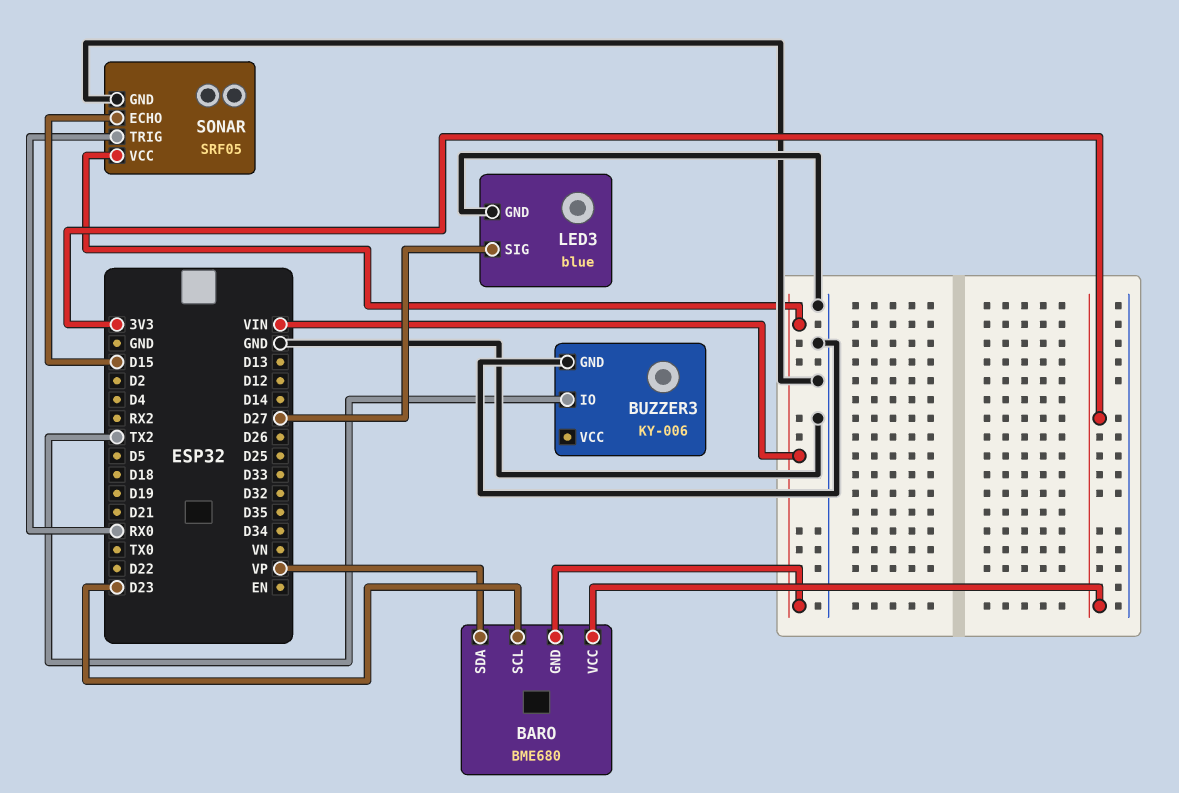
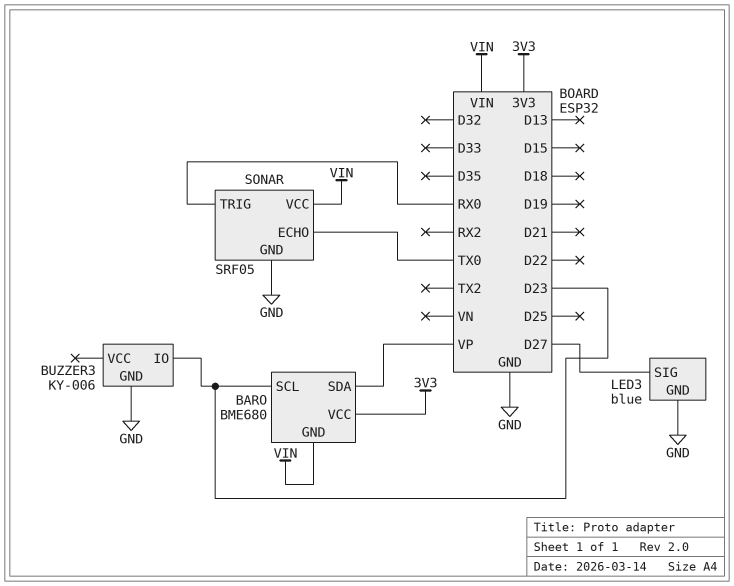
BUZZER3 pin IO: TX2 -> D23
SONAR pin ECHO: D15 -> TX0

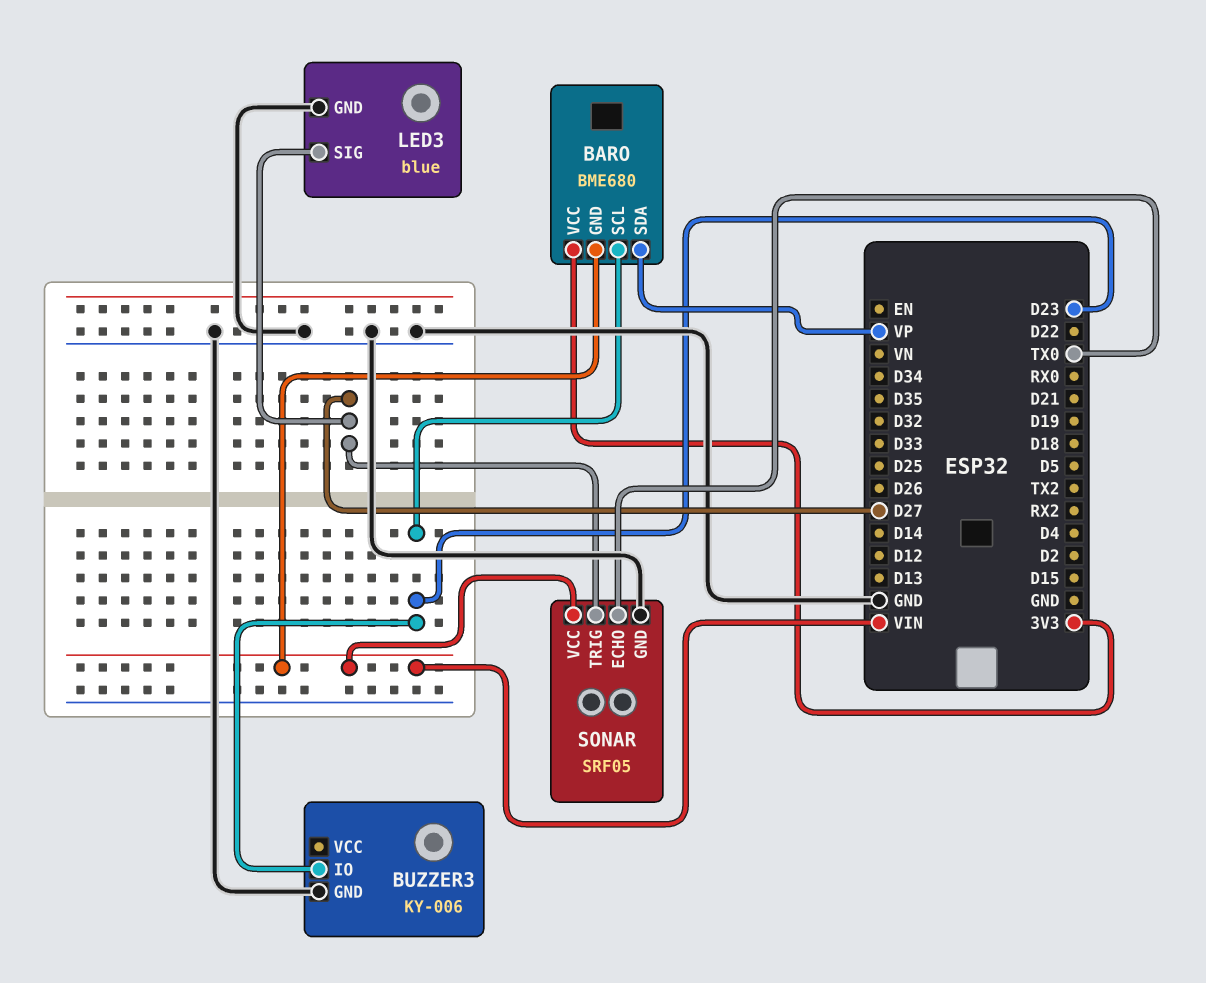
SONAR pin TRIG: RX0 -> D27

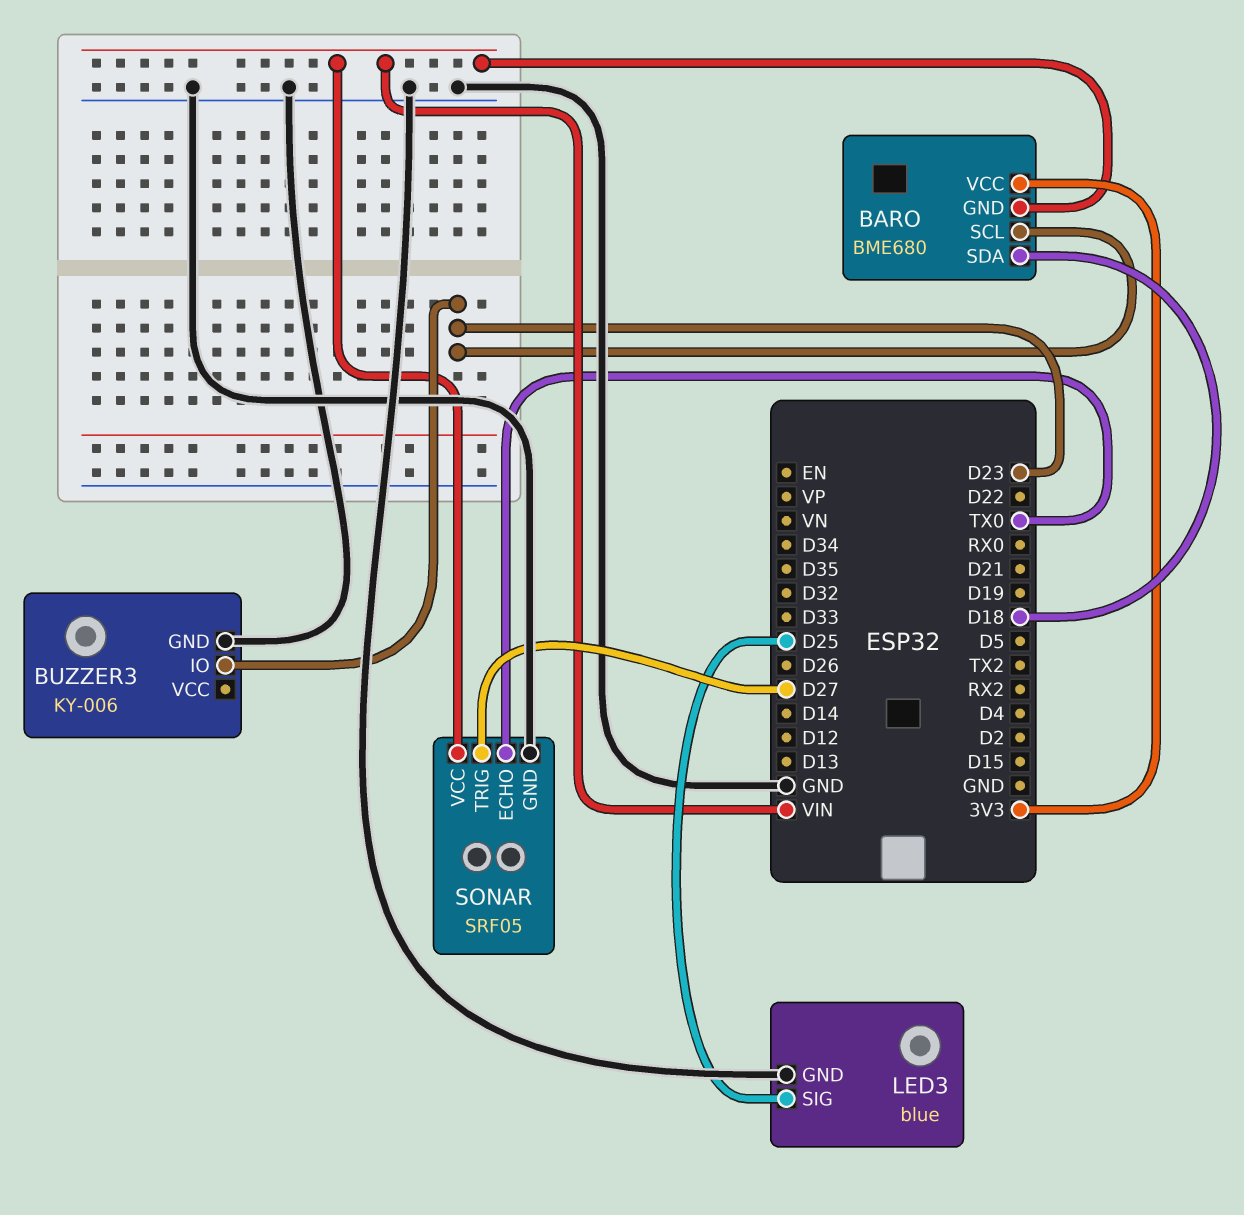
BARO pin SDA: VP -> D18
LED3 pin SIG: D27 -> D25

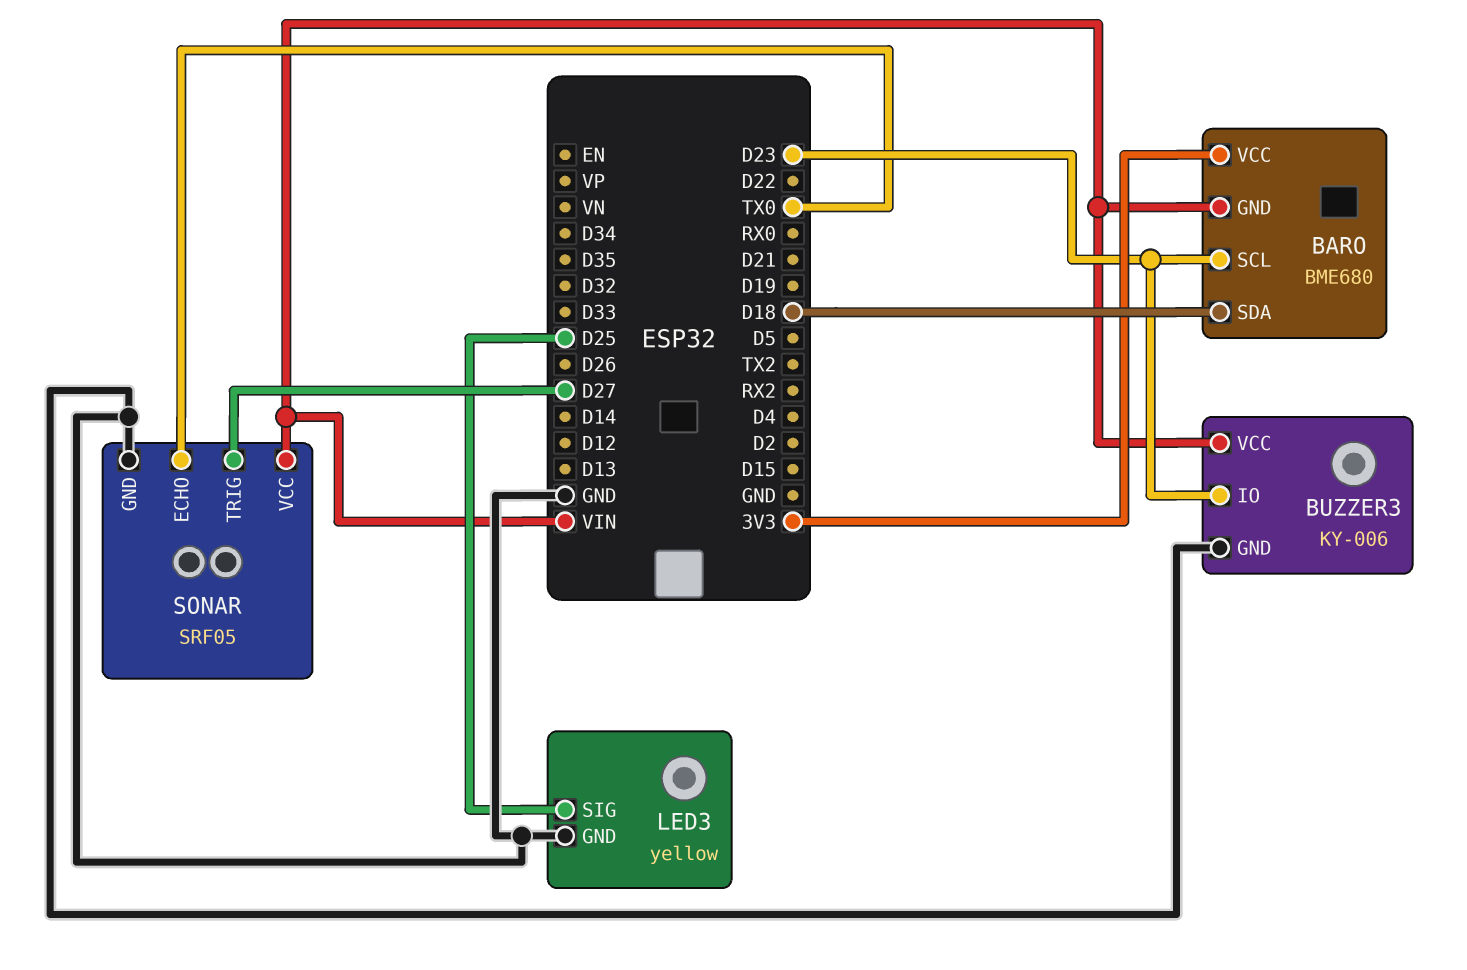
BUZZER3 pin VCC: none -> VIN
LED3: blue -> yellow

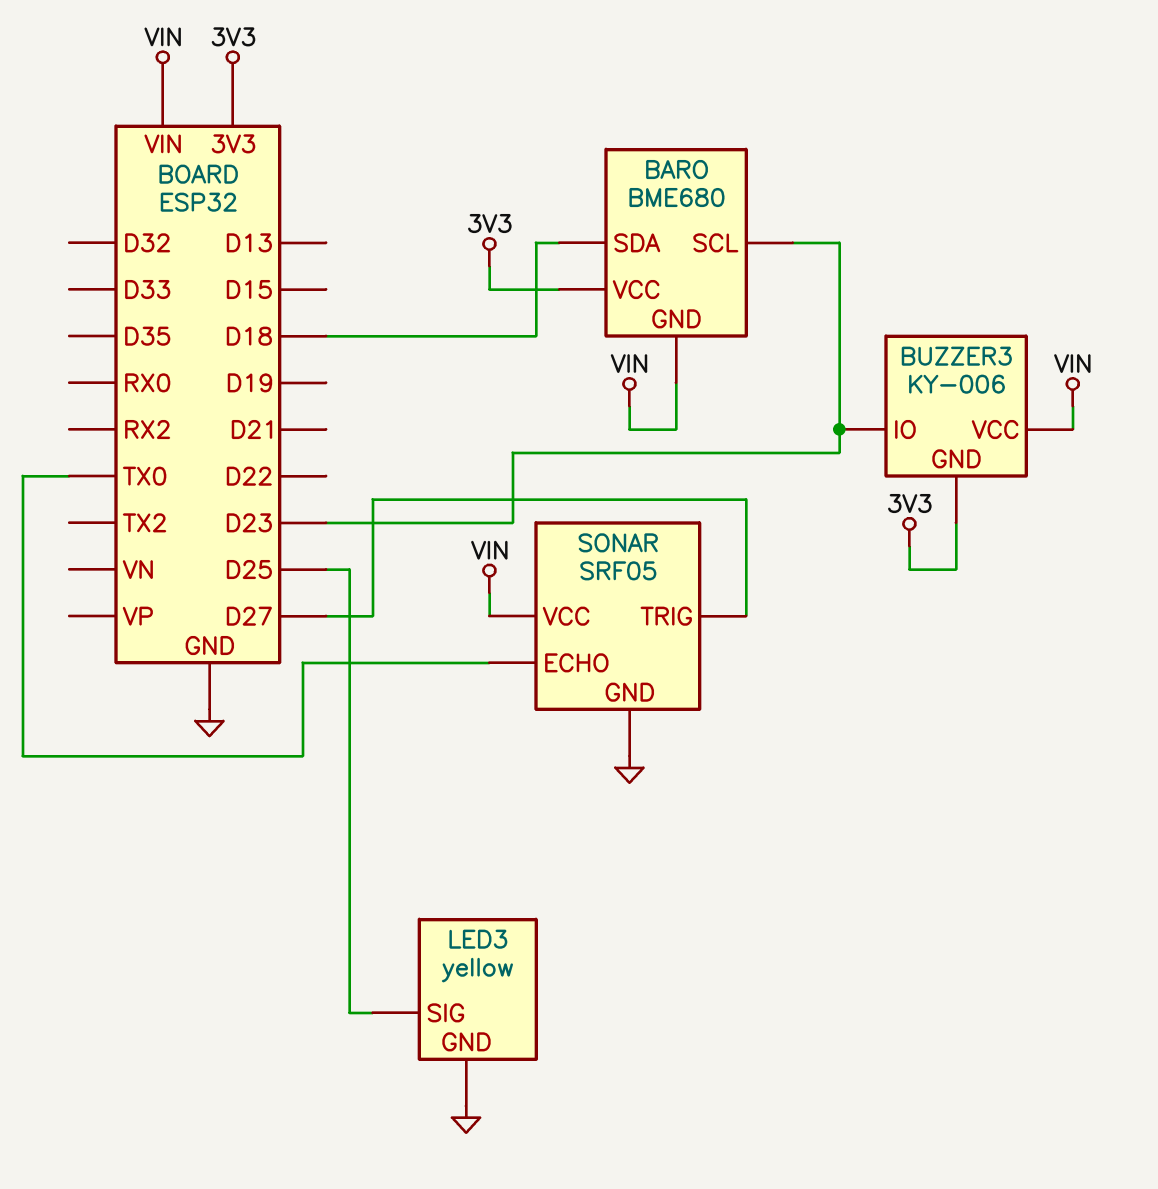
BUZZER3 pin GND: GND -> 3V3

